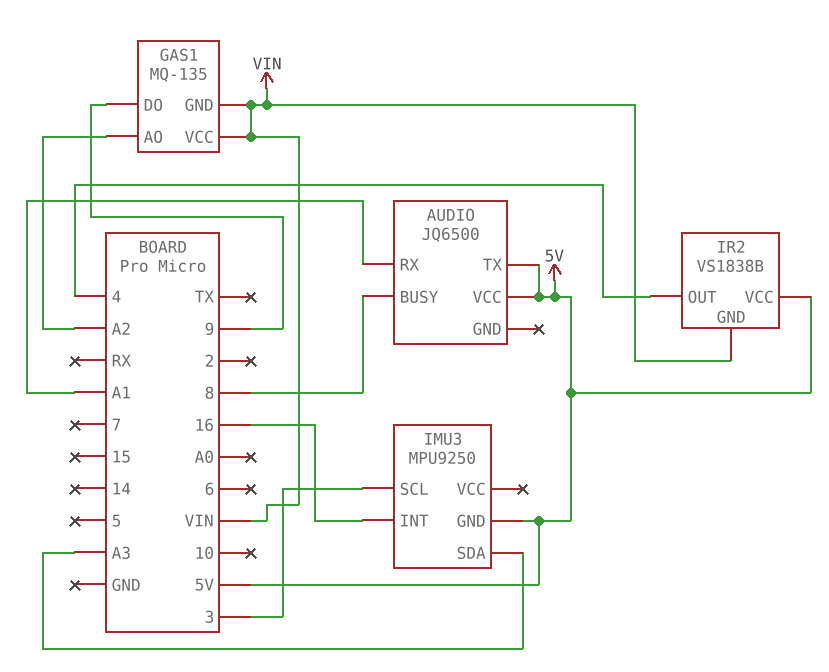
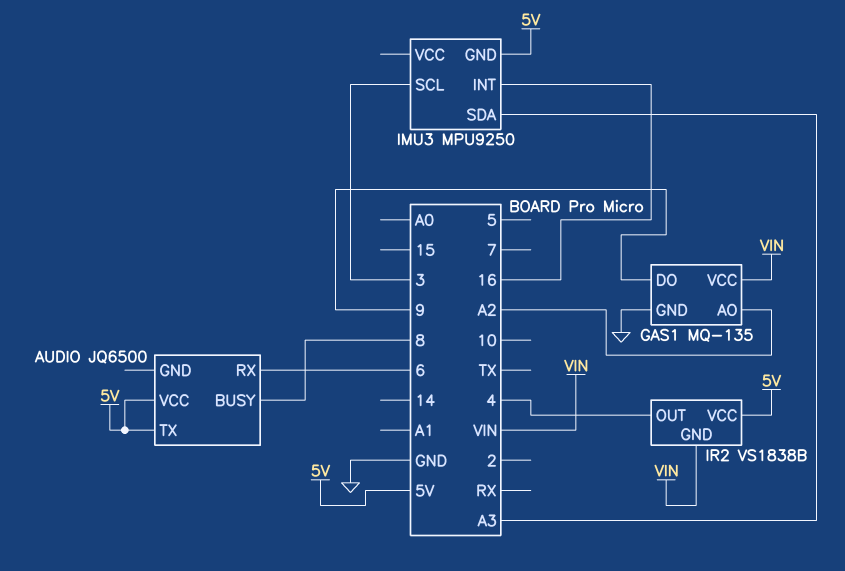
AUDIO pin RX: A1 -> 6
GAS1 pin GND: VIN -> GND

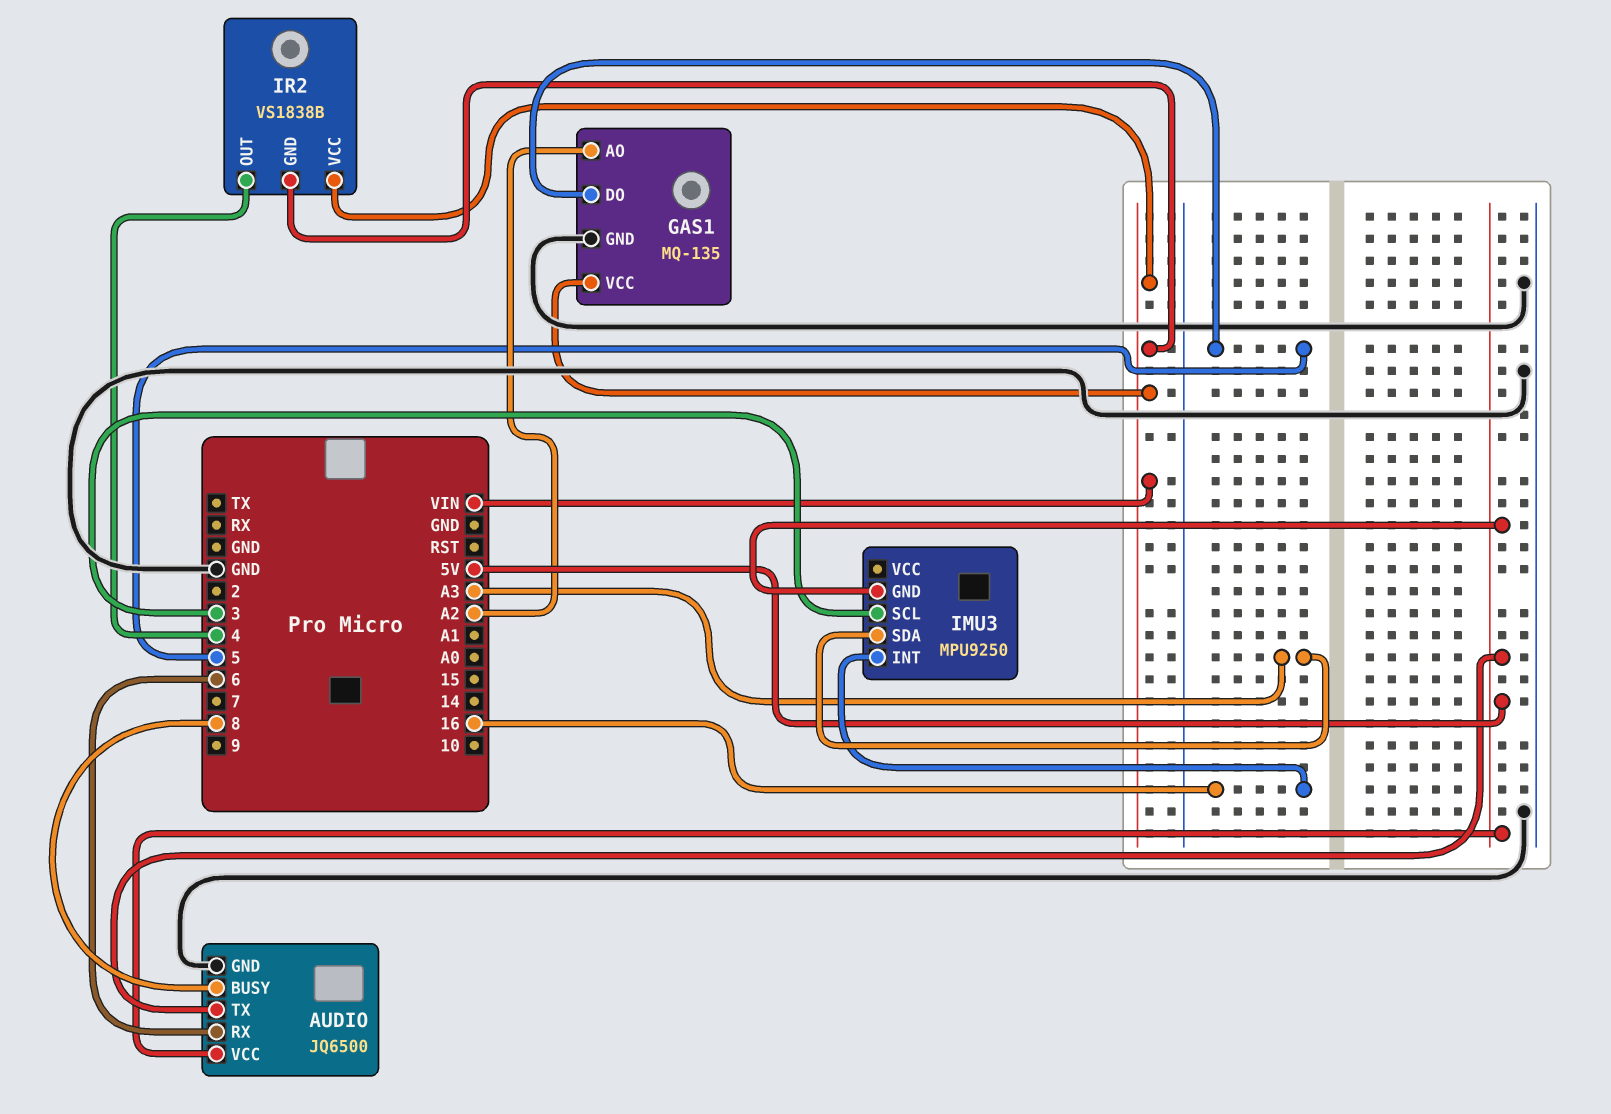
AUDIO pin GND: none -> GND
GAS1 pin DO: 9 -> 5
IR2 pin VCC: 5V -> VIN

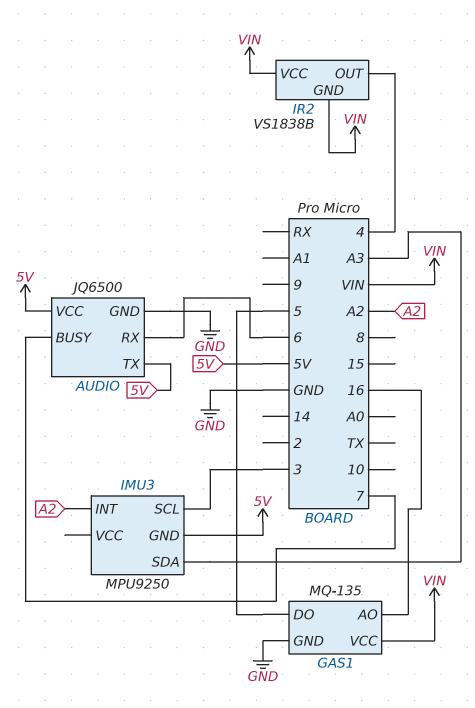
AUDIO pin BUSY: 8 -> 7
GAS1 pin AO: A2 -> 16
IMU3 pin INT: 16 -> A2

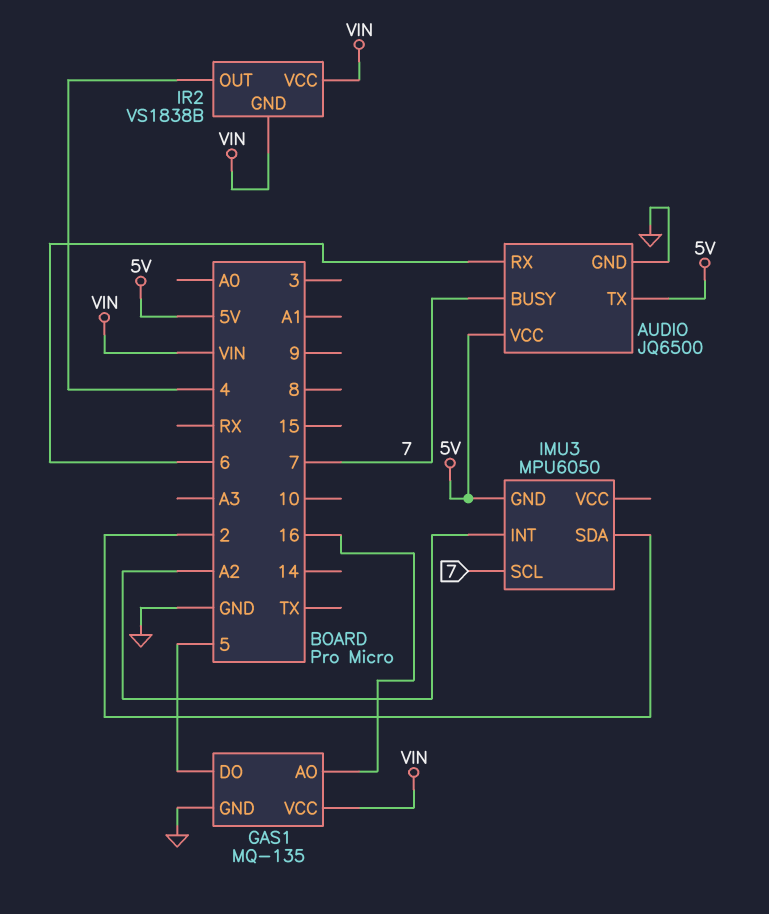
IMU3: MPU9250 -> MPU6050
IMU3 pin SCL: 3 -> 7
IMU3 pin SDA: A3 -> 2

